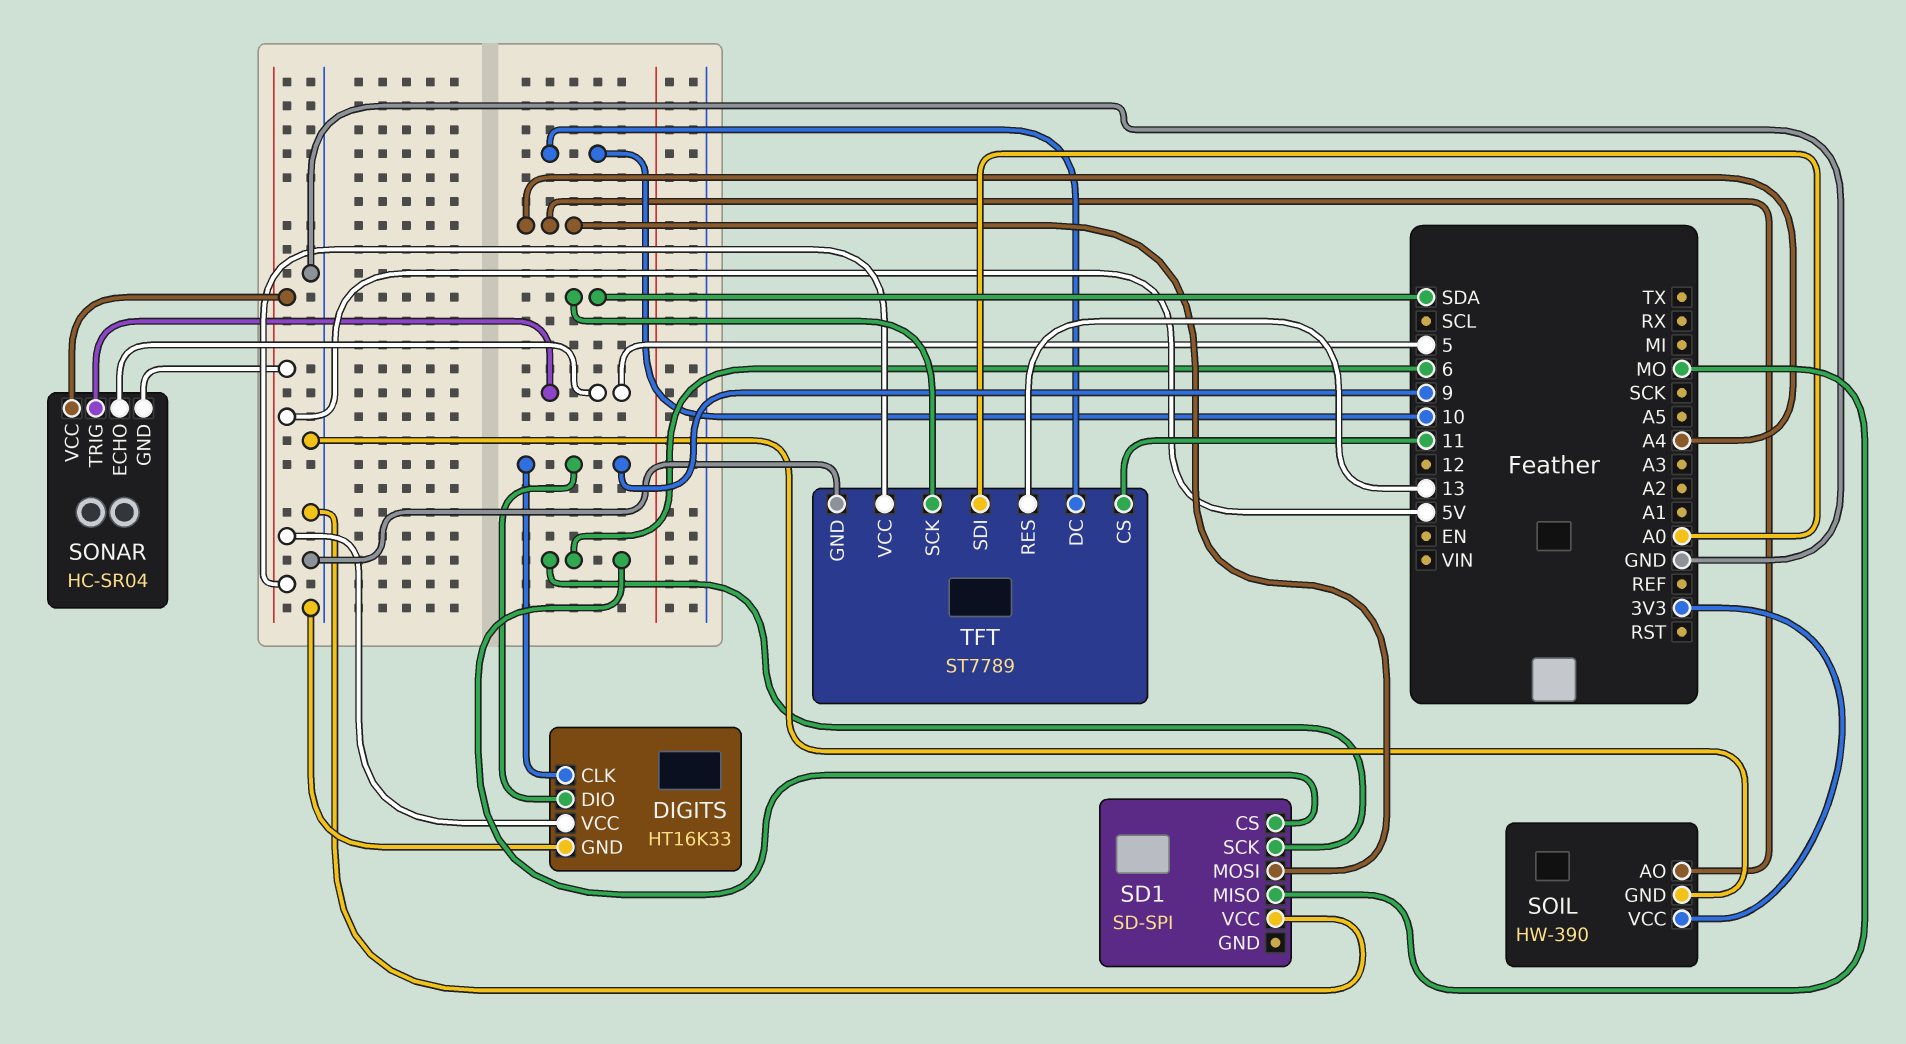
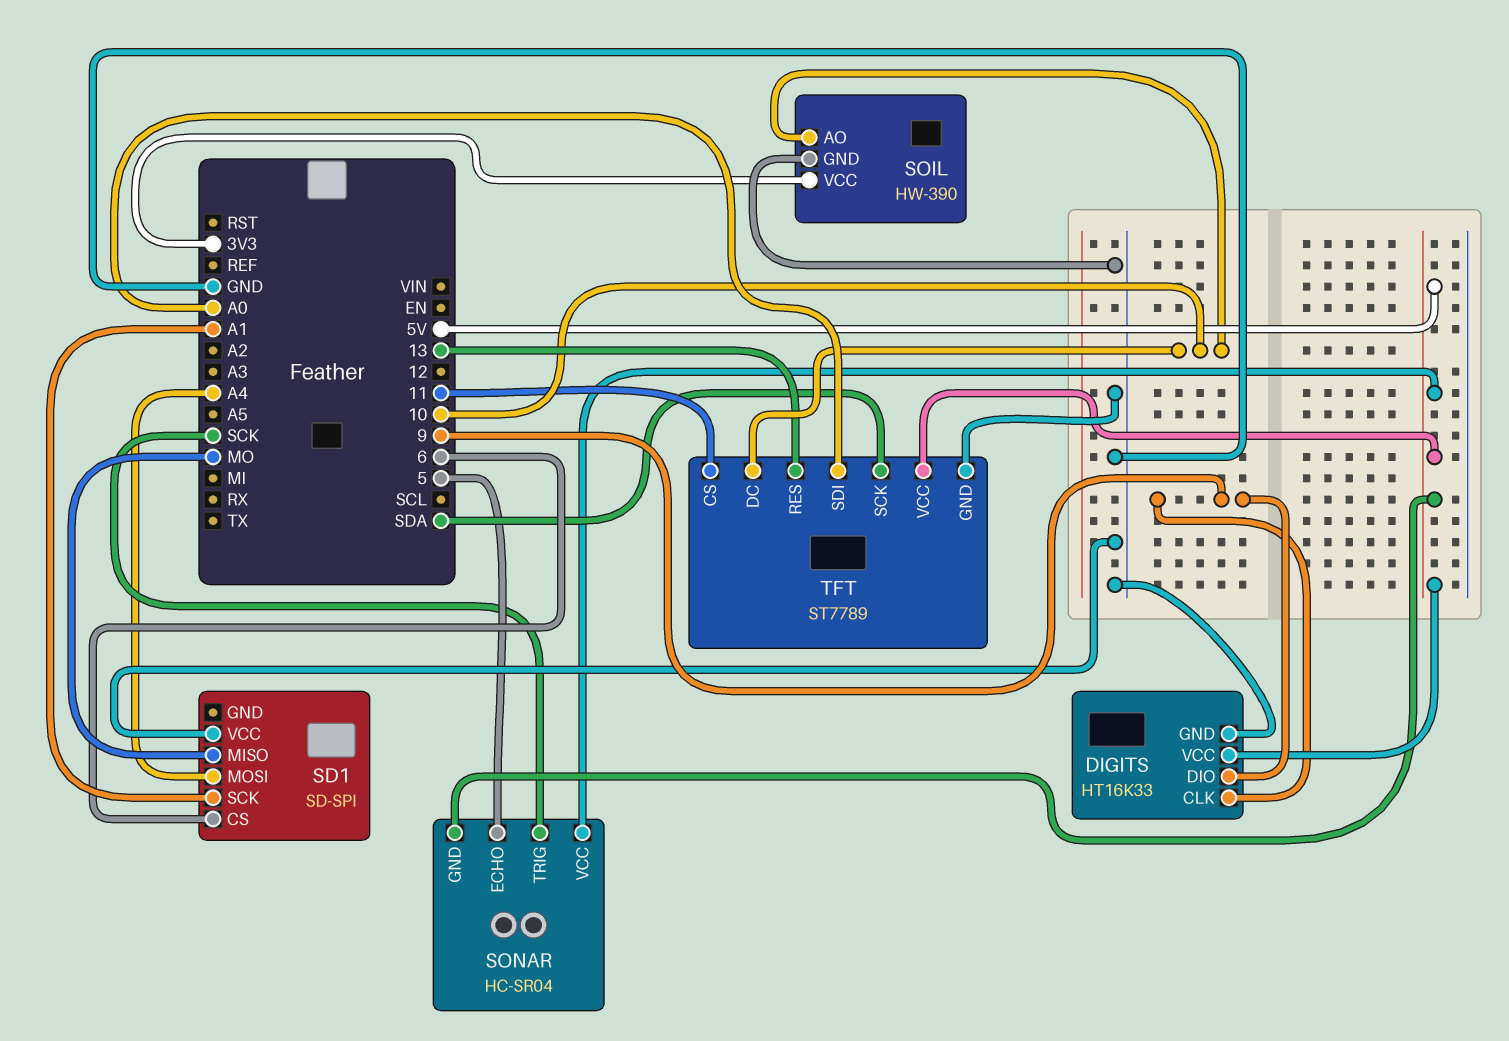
SD1 pin SCK: 6 -> A1
SOIL pin AO: A4 -> 10
SONAR pin TRIG: 5 -> SCK

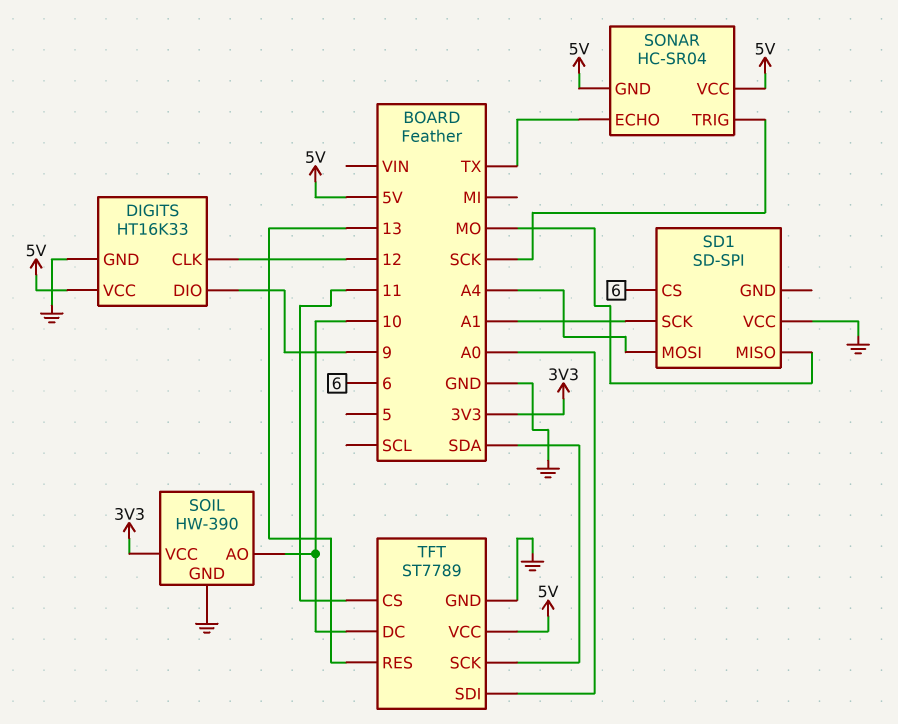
DIGITS pin CLK: 9 -> 12
SONAR pin ECHO: 5 -> TX

